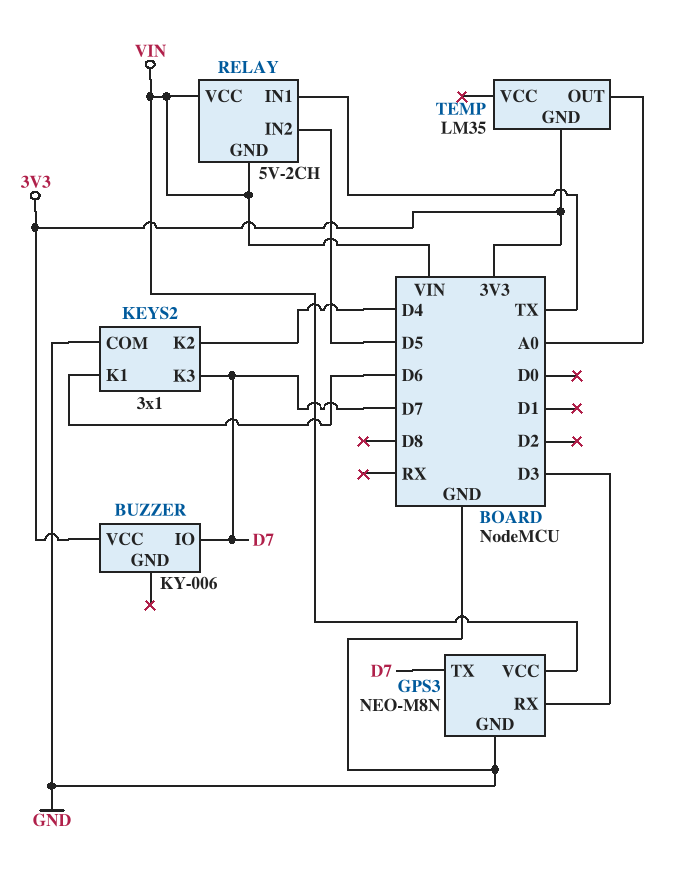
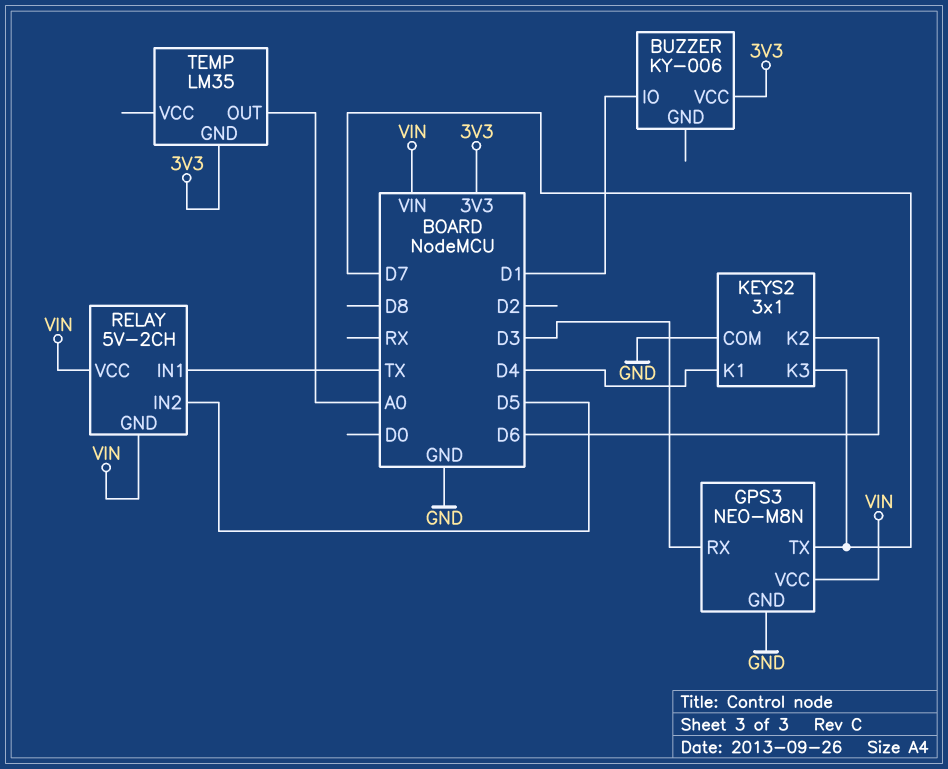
BUZZER pin IO: D7 -> D1
KEYS2 pin K1: D6 -> D4
KEYS2 pin K2: D4 -> D6

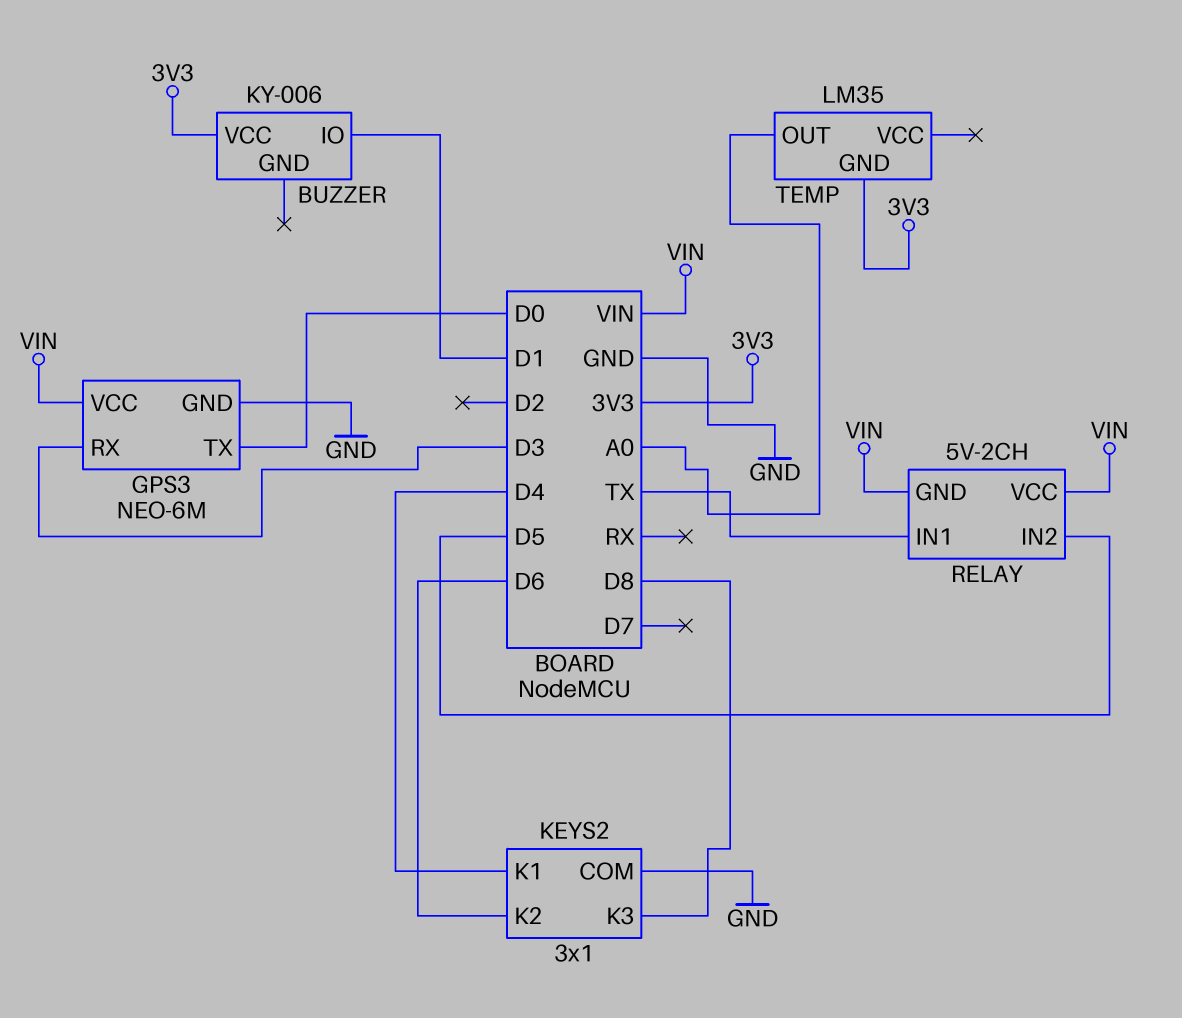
GPS3: NEO-M8N -> NEO-6M
GPS3 pin TX: D7 -> D0
KEYS2 pin K3: D7 -> D8

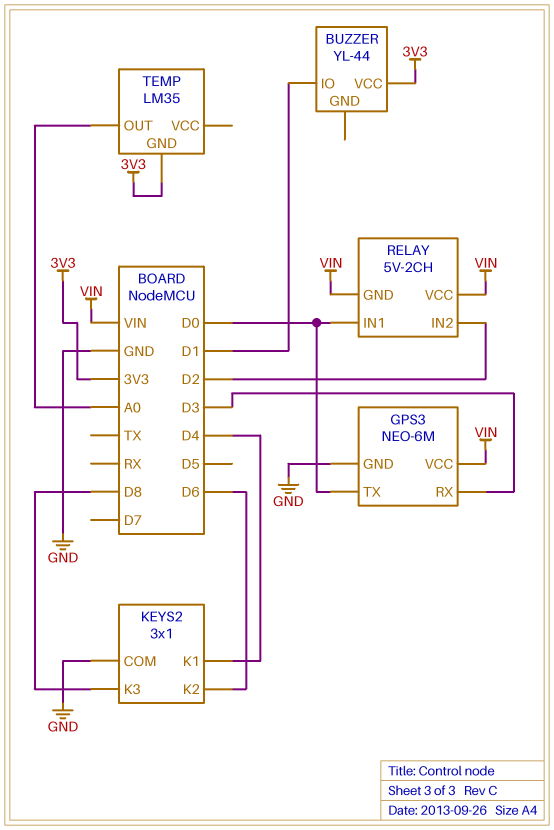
BUZZER: KY-006 -> YL-44
RELAY pin IN1: TX -> D0
RELAY pin IN2: D5 -> D2

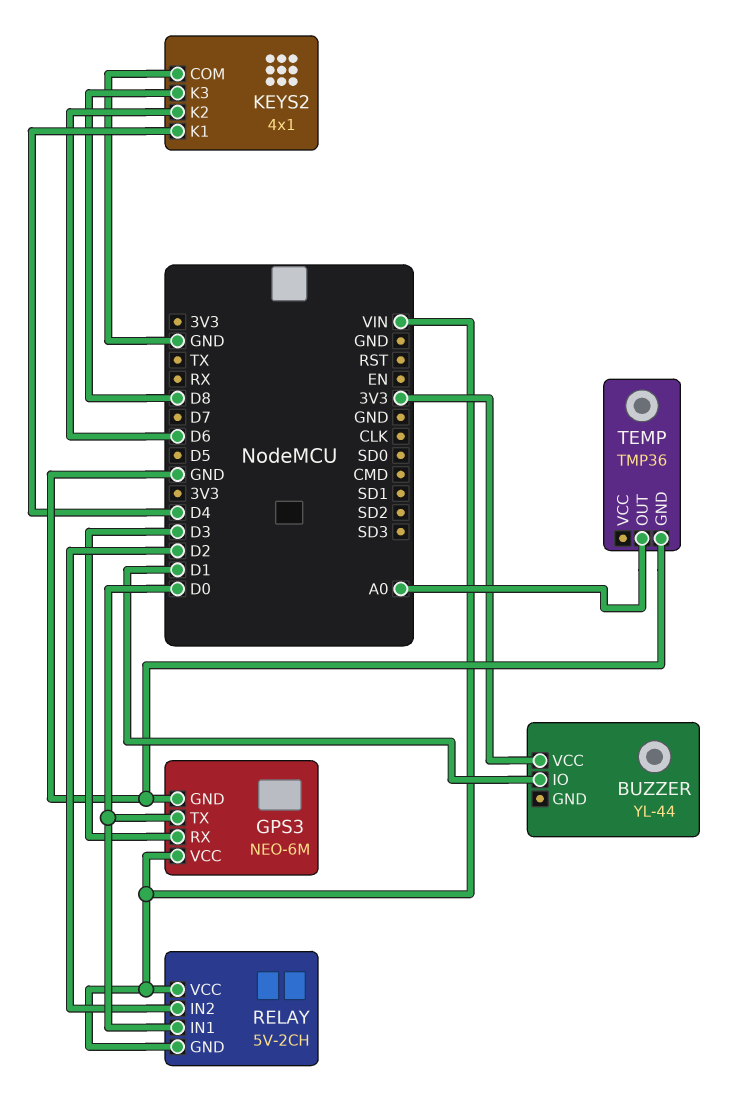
KEYS2: 3x1 -> 4x1
TEMP: LM35 -> TMP36
TEMP pin GND: 3V3 -> GND

